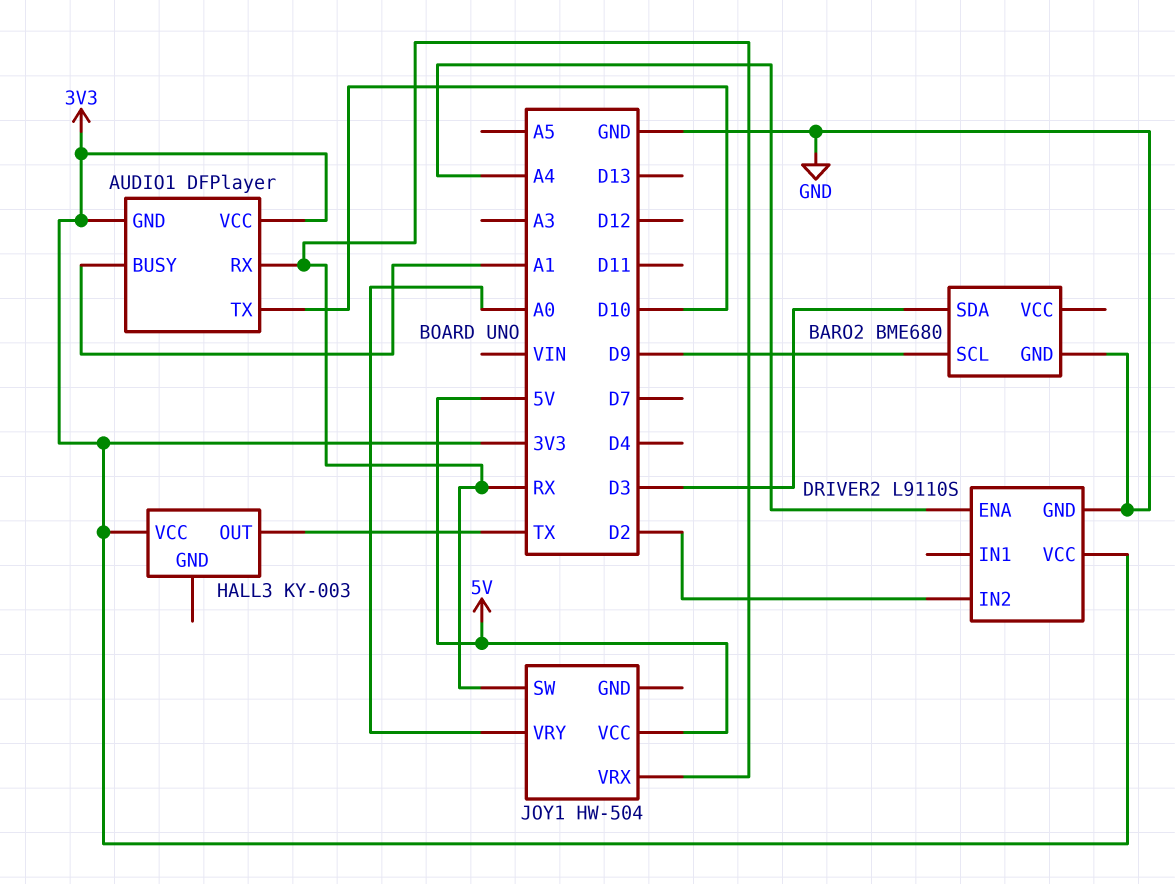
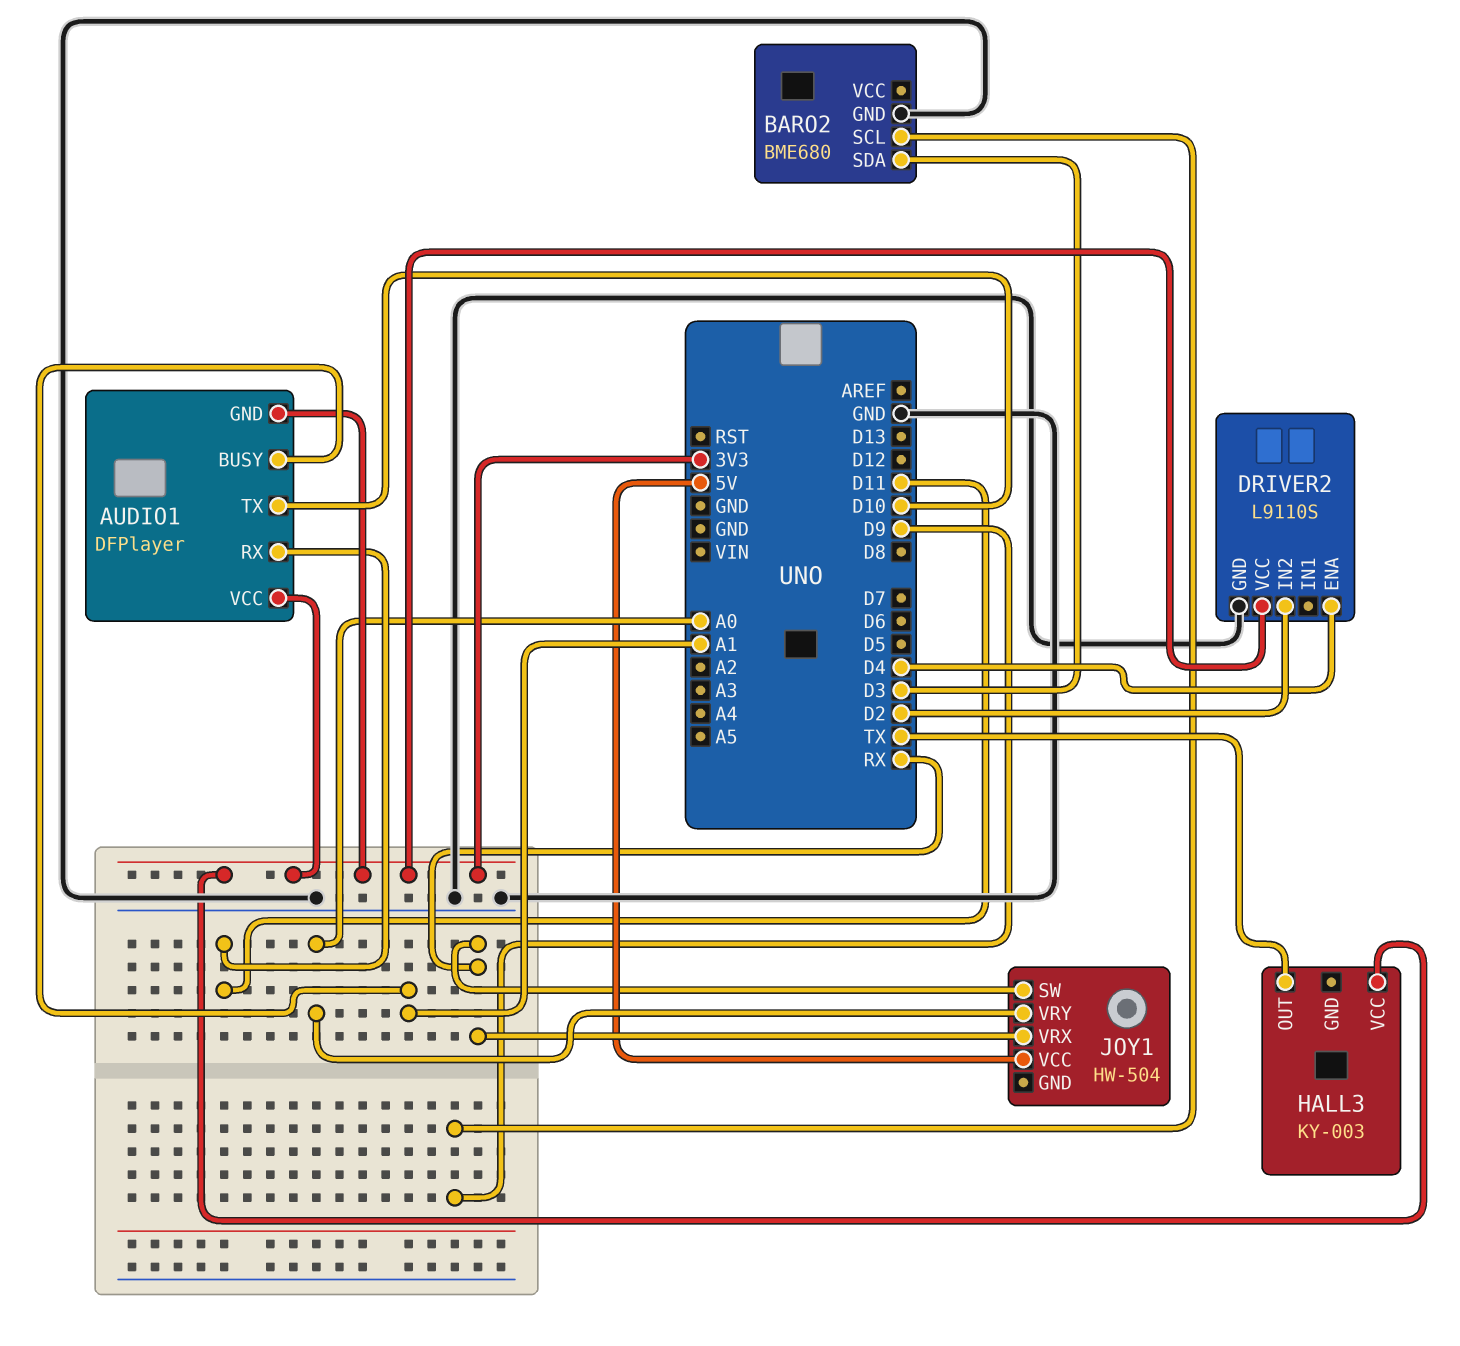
AUDIO1 pin RX: RX -> D11
DRIVER2 pin ENA: A4 -> D4

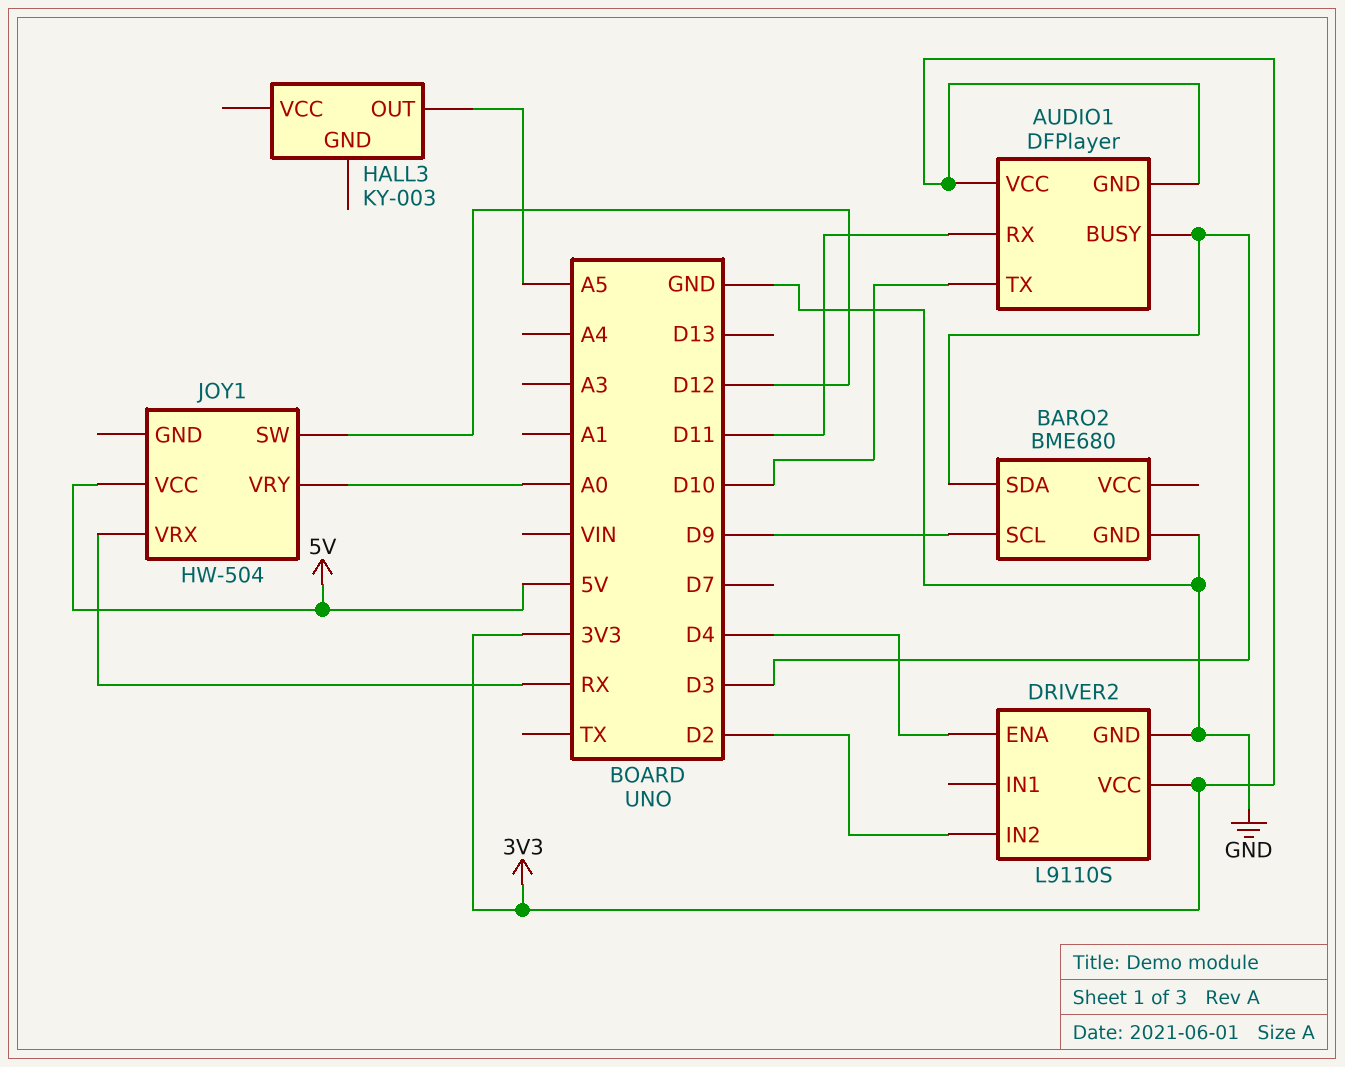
AUDIO1 pin BUSY: A1 -> D3
HALL3 pin OUT: TX -> A5
HALL3 pin VCC: 3V3 -> none
JOY1 pin SW: RX -> D12

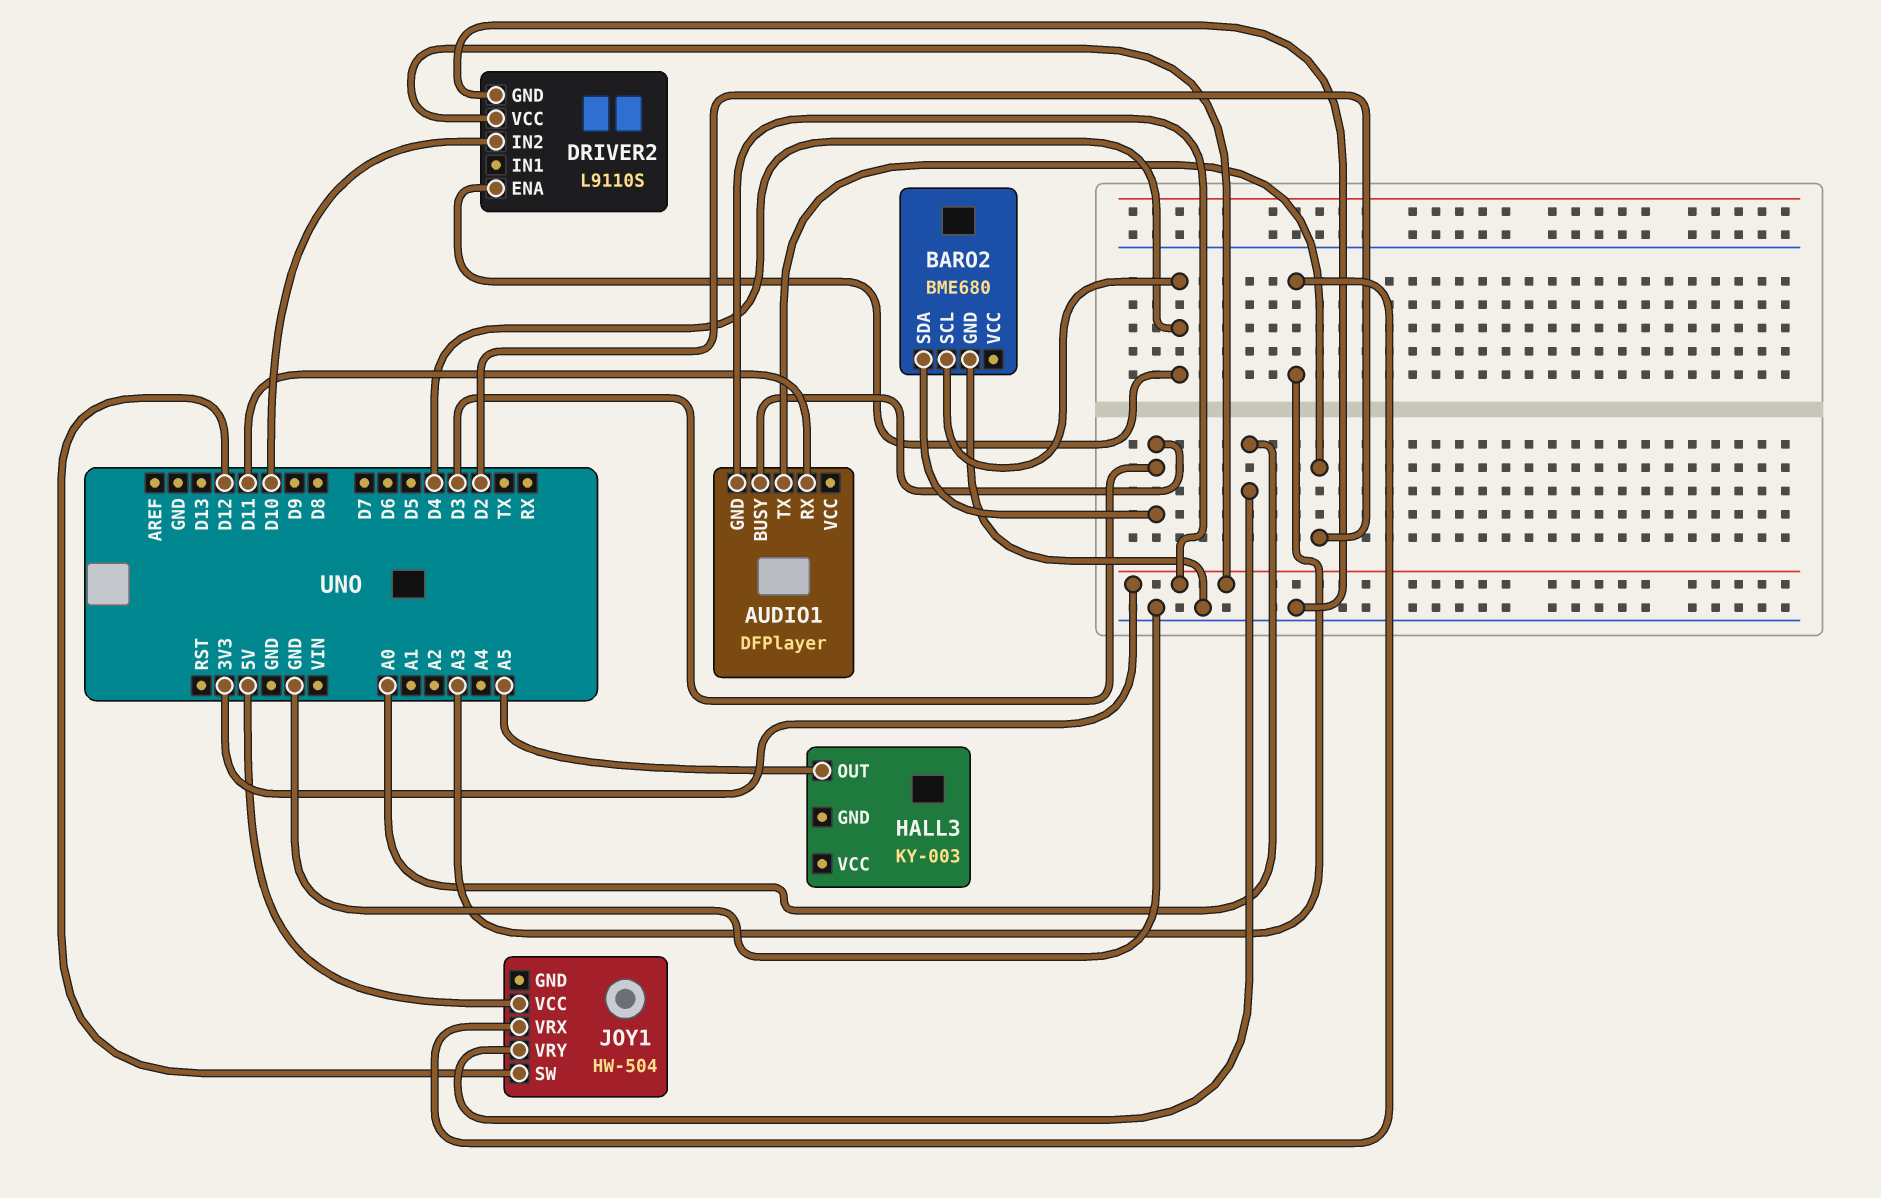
AUDIO1 pin TX: D10 -> D2
AUDIO1 pin VCC: 3V3 -> none
BARO2 pin SCL: D9 -> D4
DRIVER2 pin IN2: D2 -> D10
JOY1 pin VRX: RX -> A3

